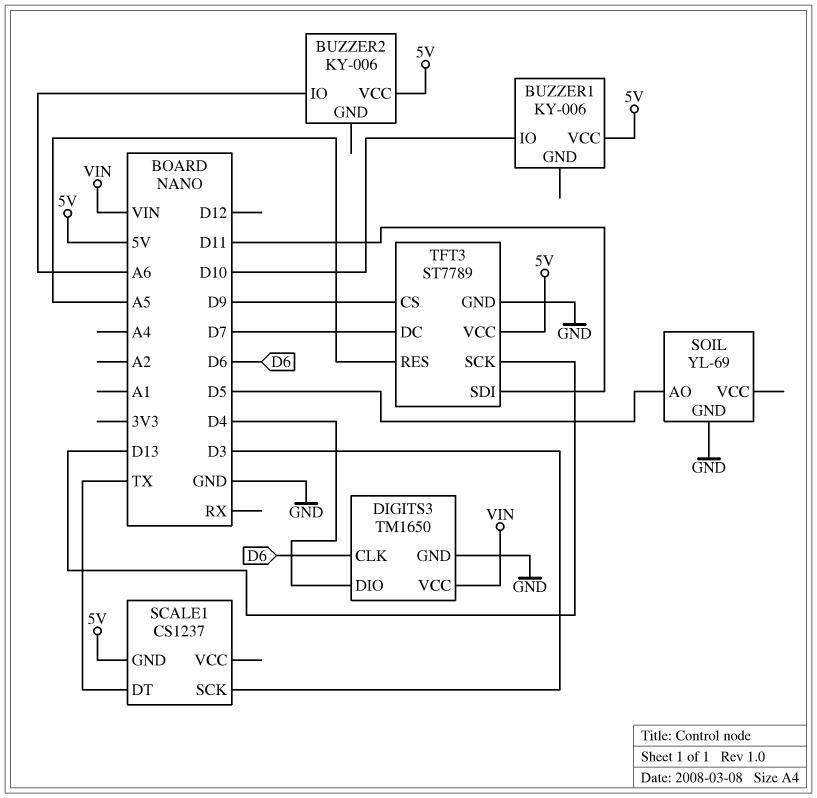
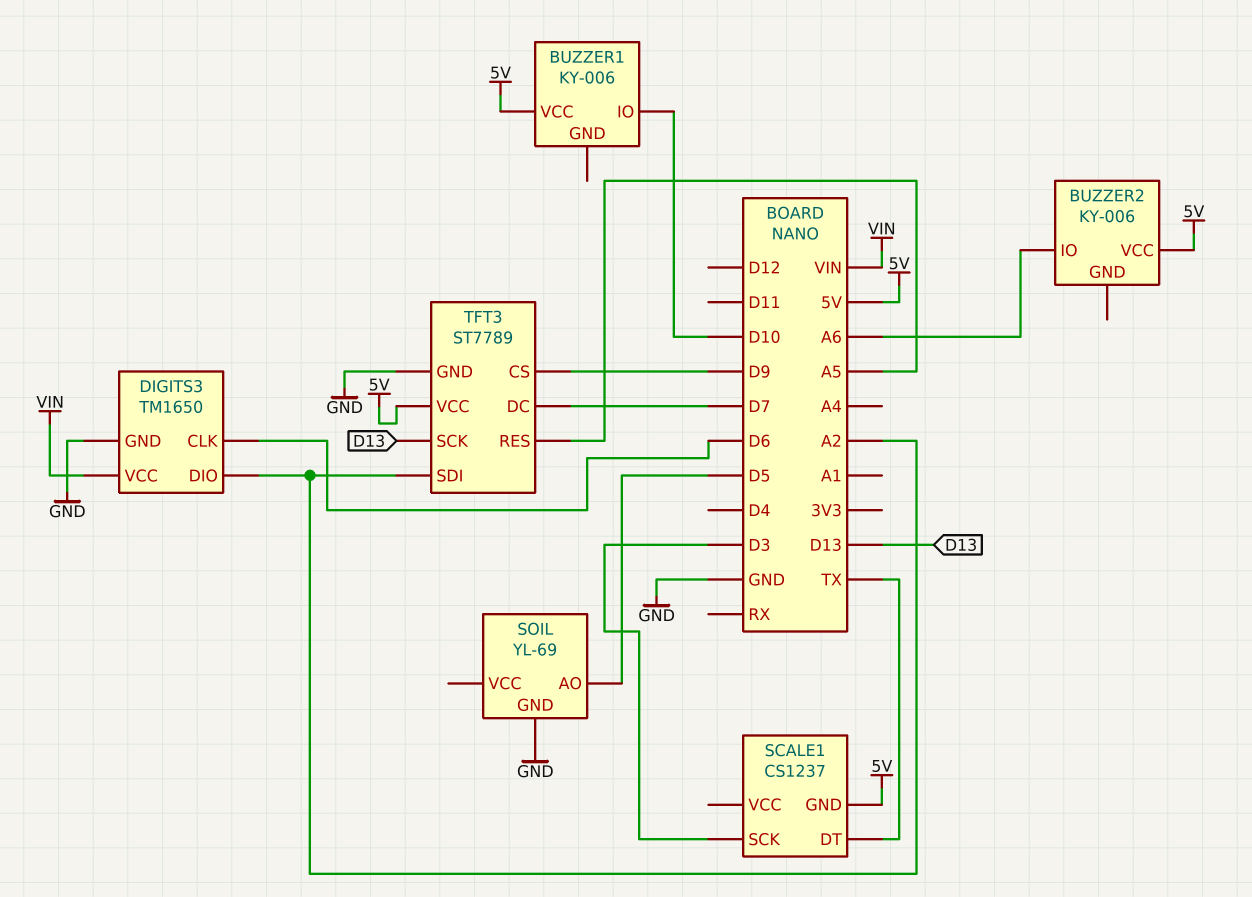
DIGITS3 pin DIO: D4 -> A2
TFT3 pin SDI: D11 -> A2

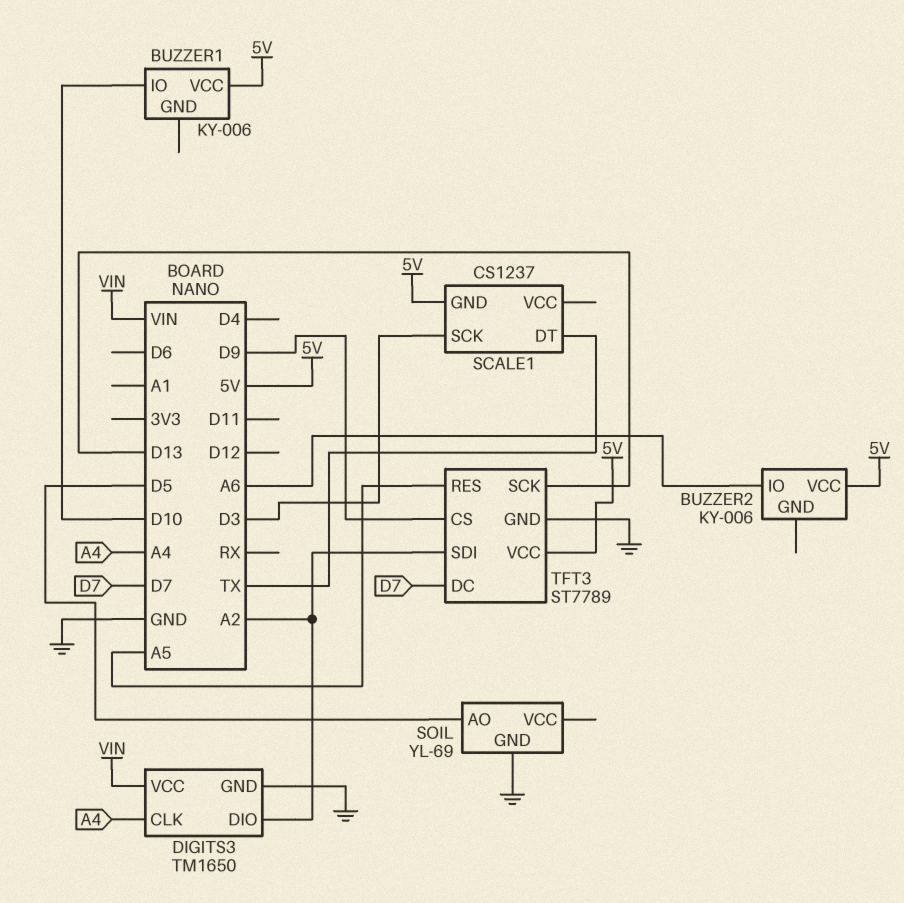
DIGITS3 pin CLK: D6 -> A4

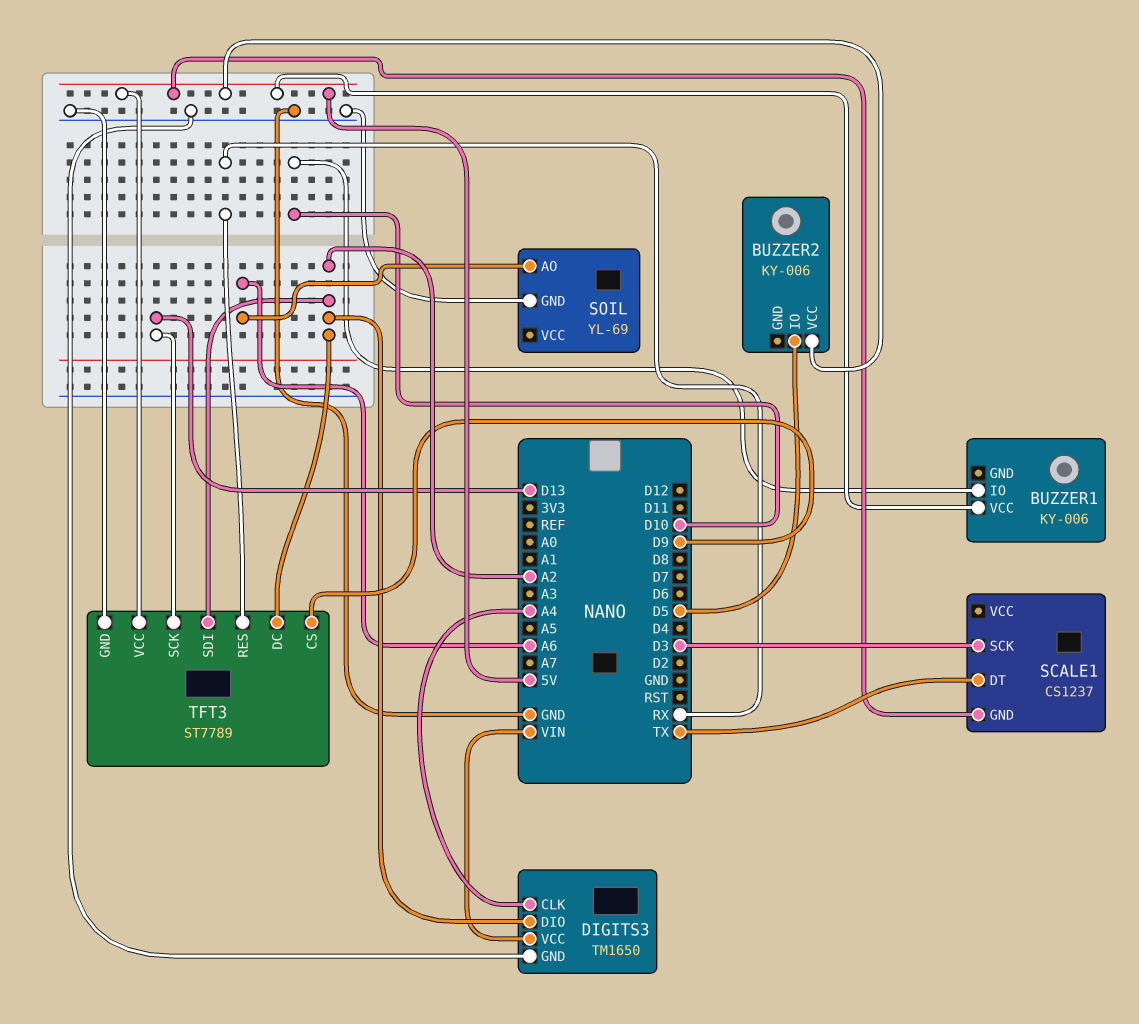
BUZZER2 pin IO: A6 -> D5
SOIL pin AO: D5 -> A6
TFT3 pin DC: D7 -> A2
TFT3 pin RES: A5 -> RX

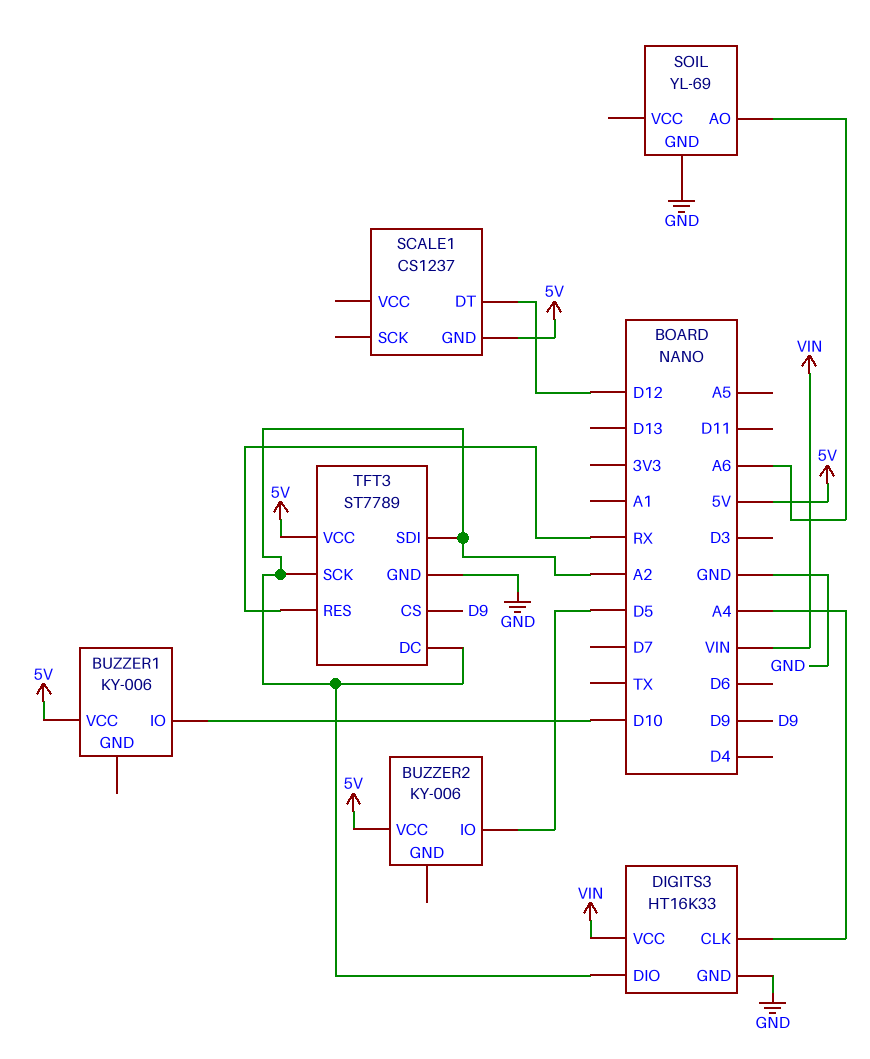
DIGITS3: TM1650 -> HT16K33
SCALE1 pin DT: TX -> D12
SCALE1 pin SCK: D3 -> none
TFT3 pin SCK: D13 -> A2

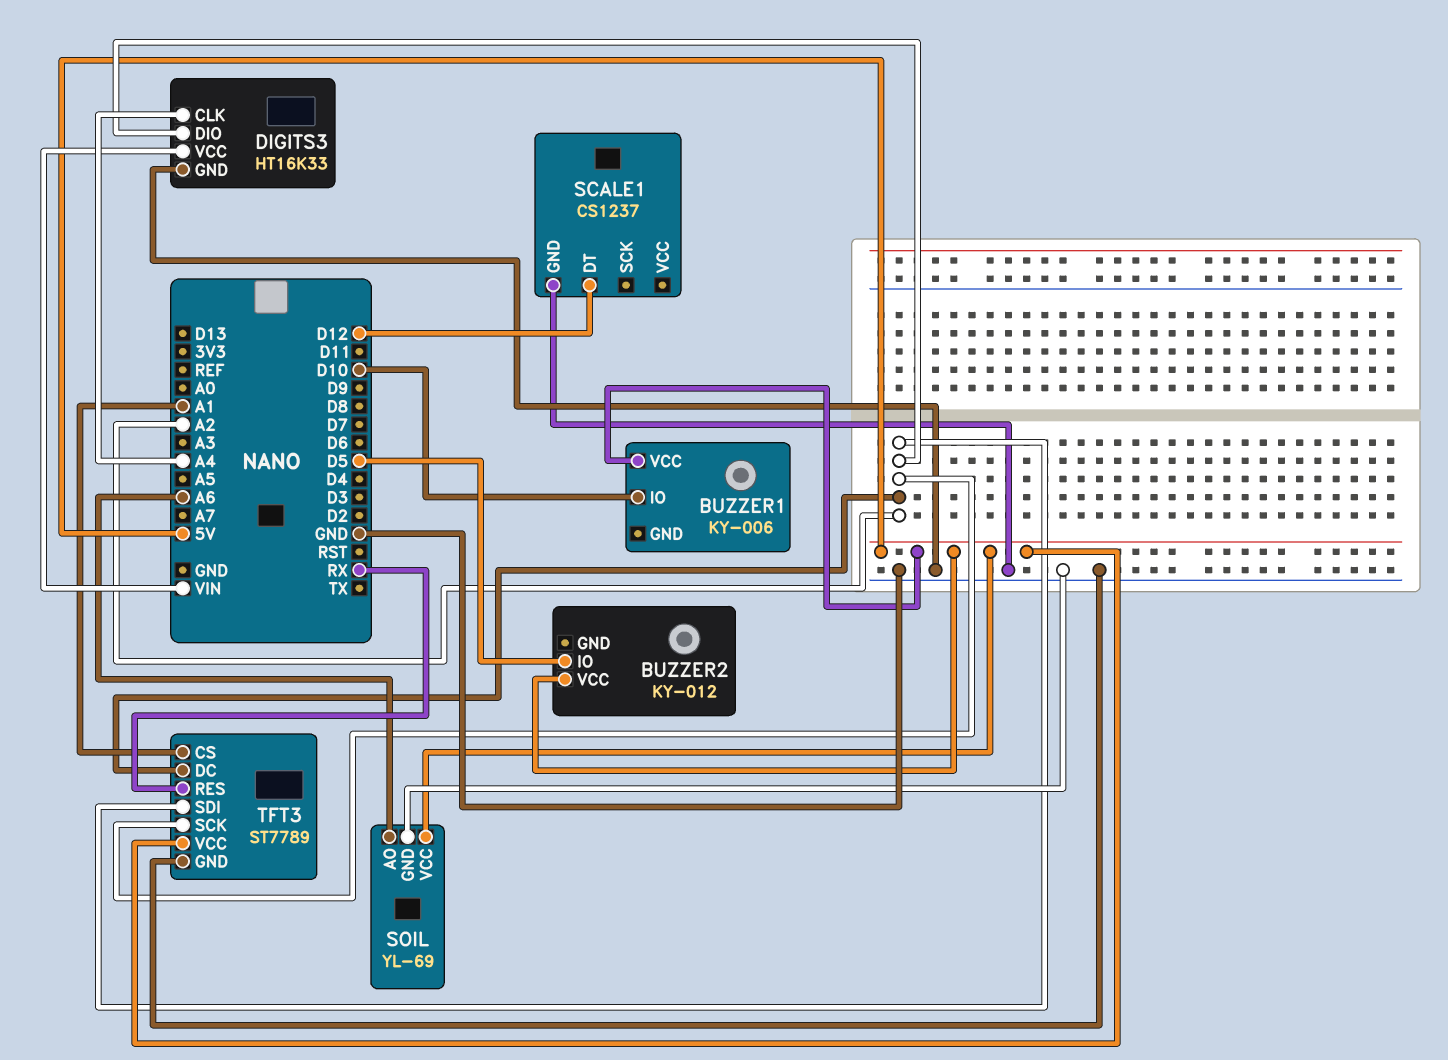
BUZZER2: KY-006 -> KY-012
SCALE1 pin GND: 5V -> GND
SOIL pin VCC: none -> 5V
TFT3 pin CS: D9 -> A1

